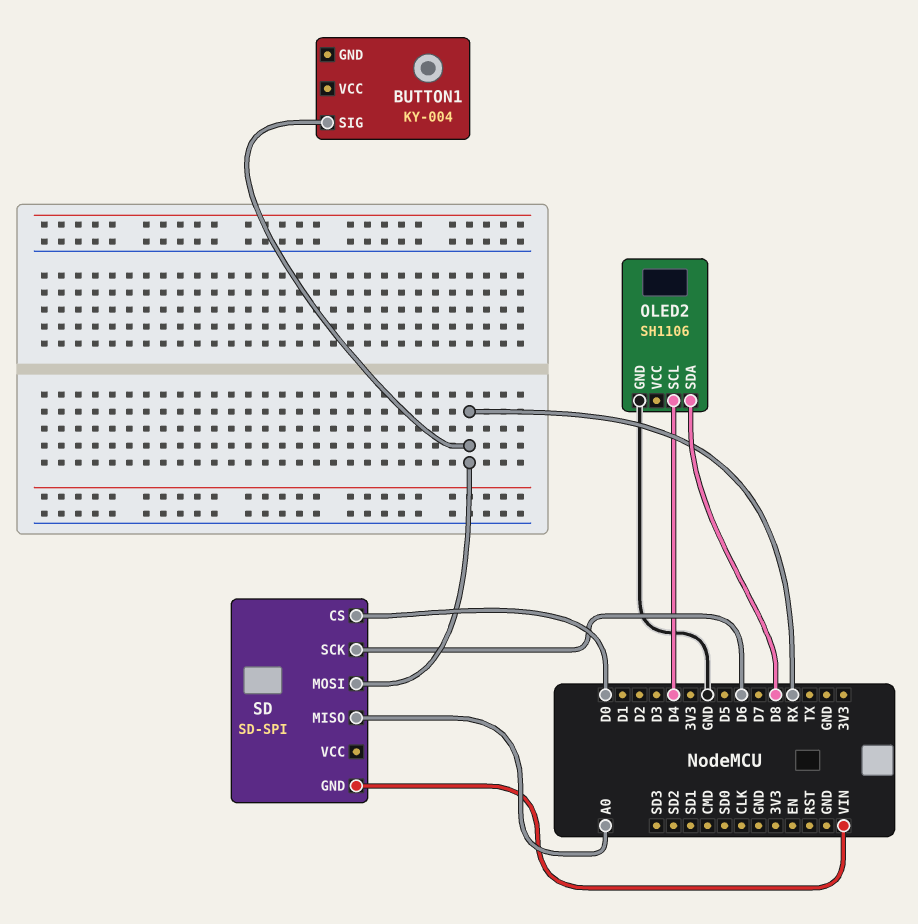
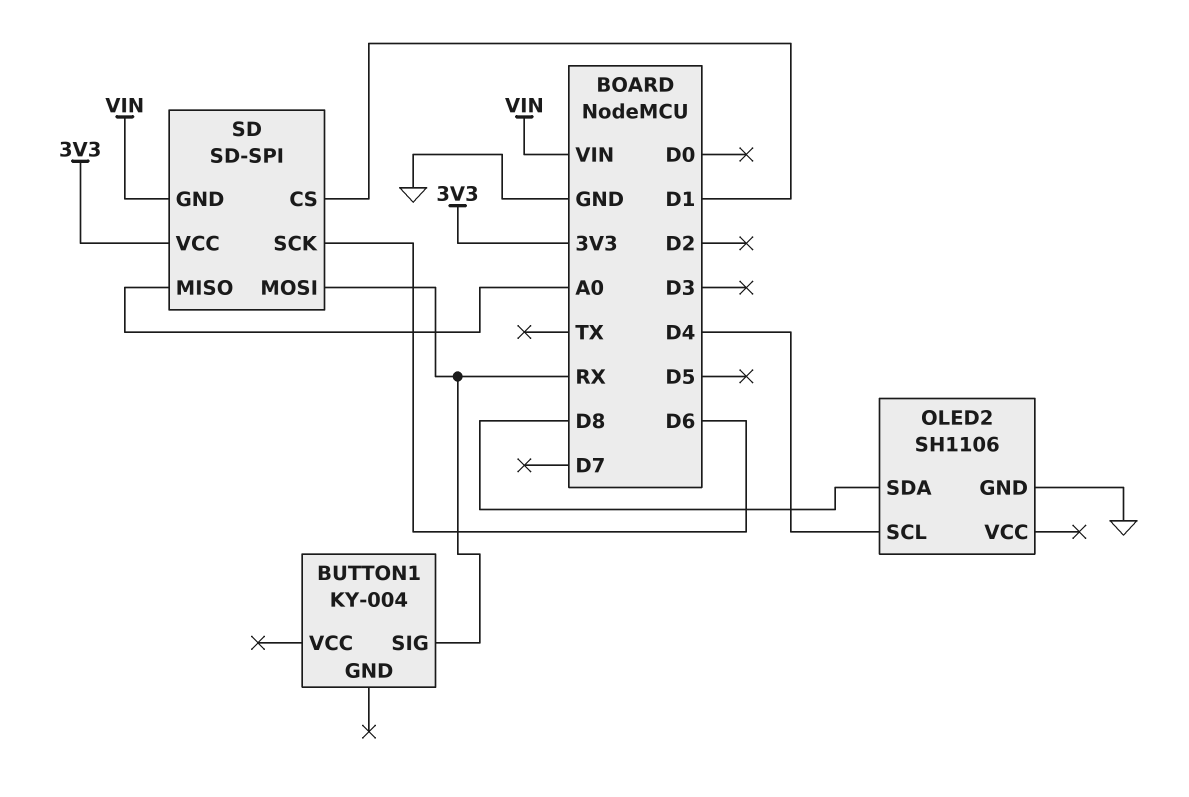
SD pin CS: D0 -> D1
SD pin VCC: none -> 3V3

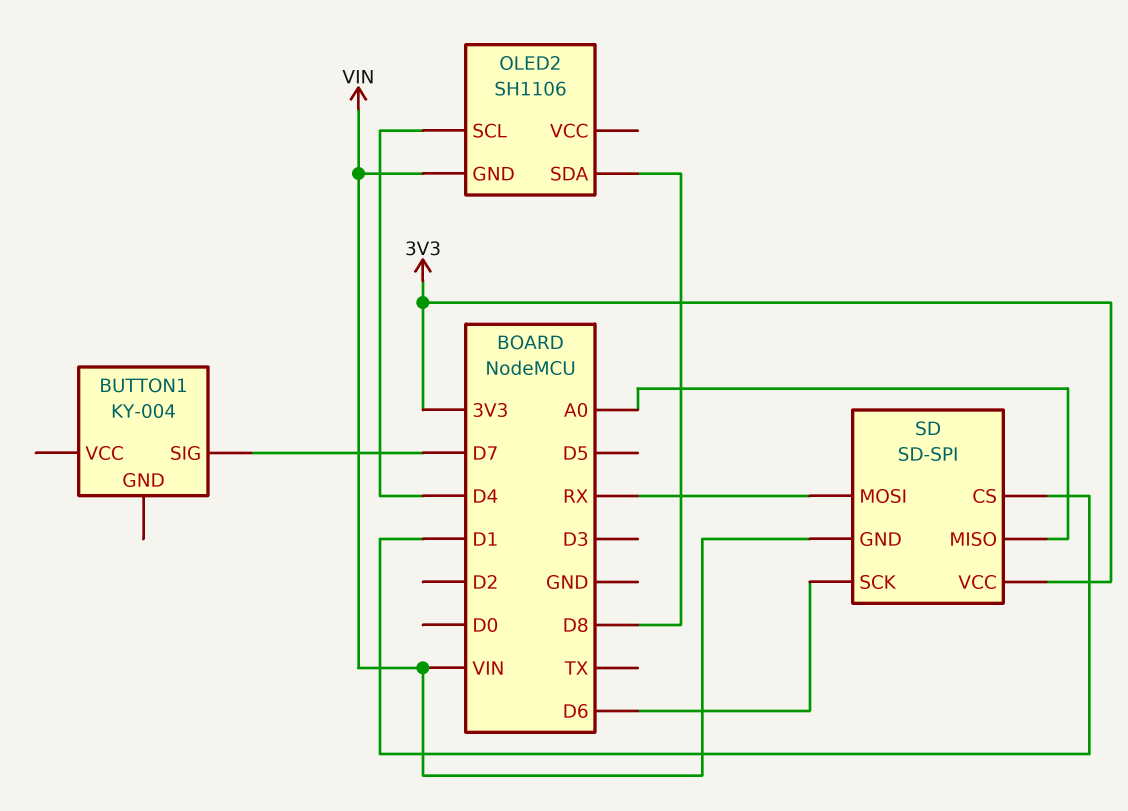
BUTTON1 pin SIG: RX -> D7
OLED2 pin GND: GND -> VIN

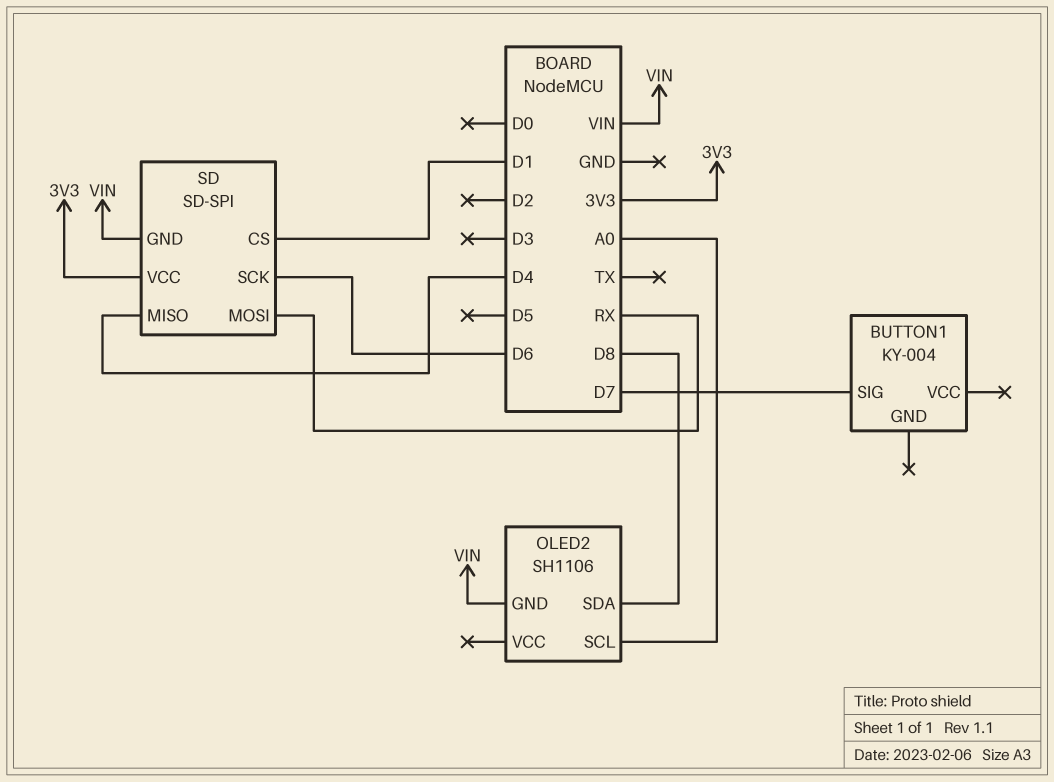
OLED2 pin SCL: D4 -> A0
SD pin MISO: A0 -> D4

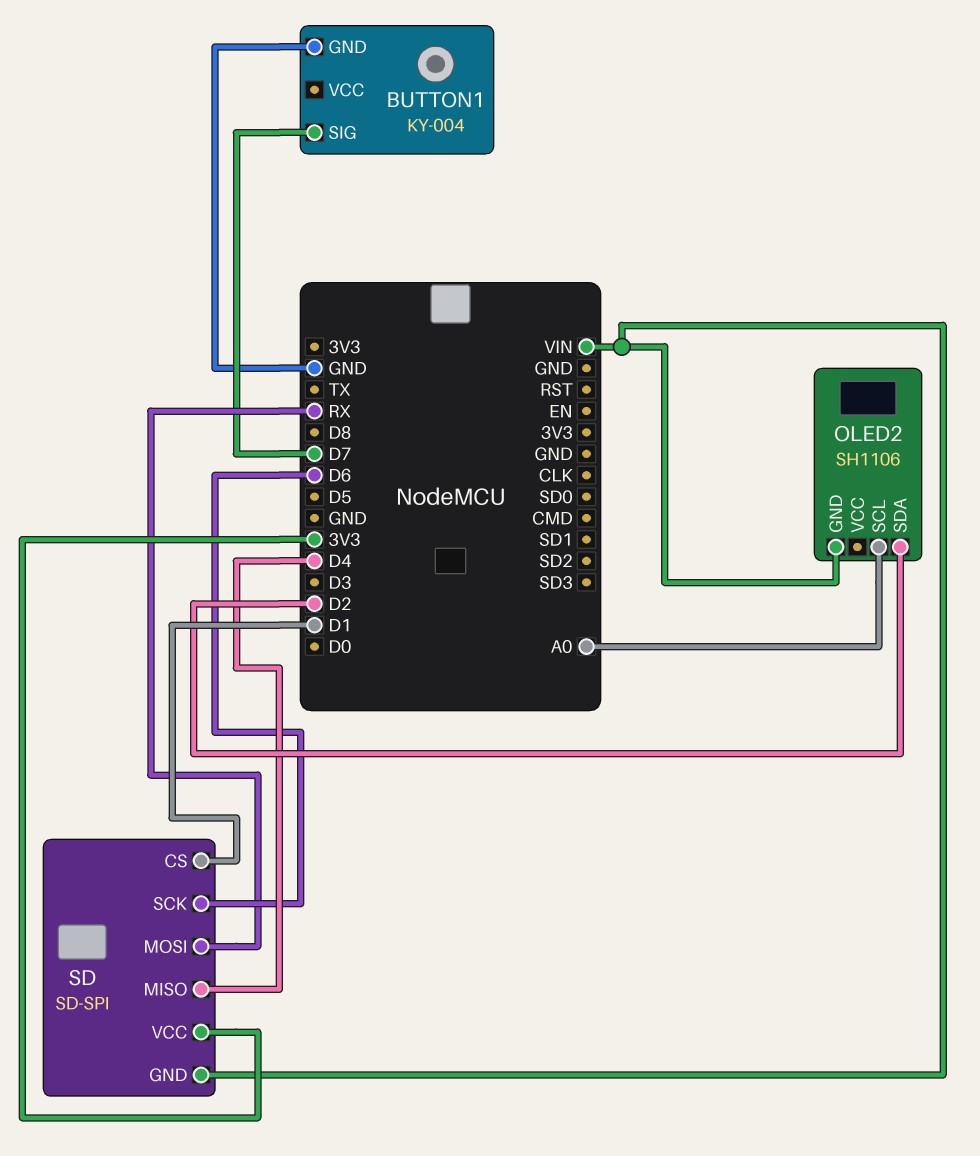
BUTTON1 pin GND: none -> GND
OLED2 pin SDA: D8 -> D2

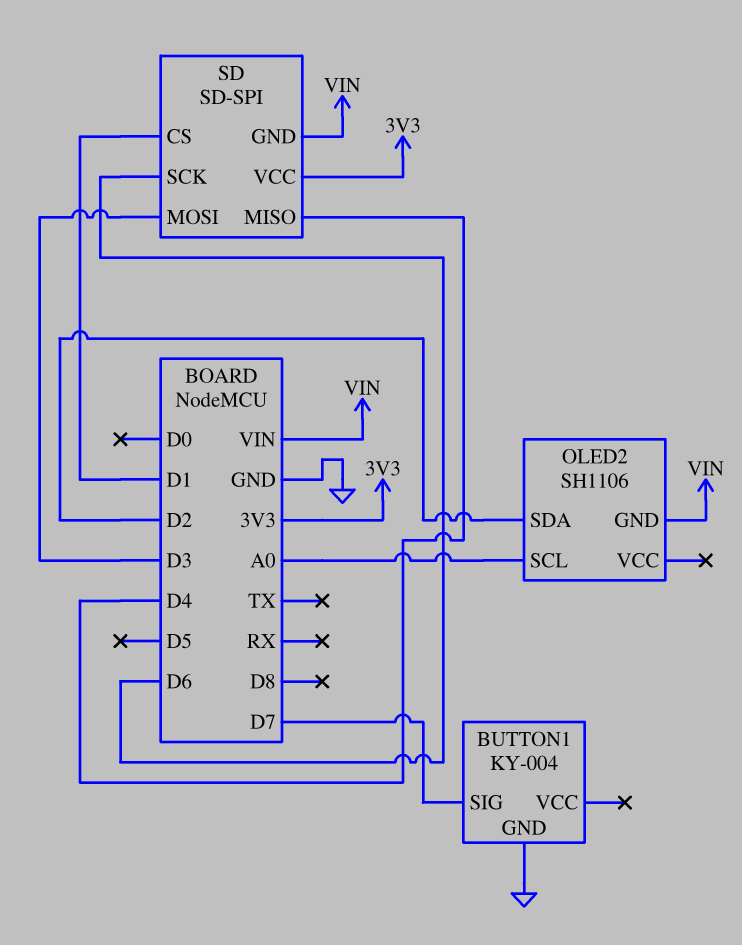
SD pin MOSI: RX -> D3

